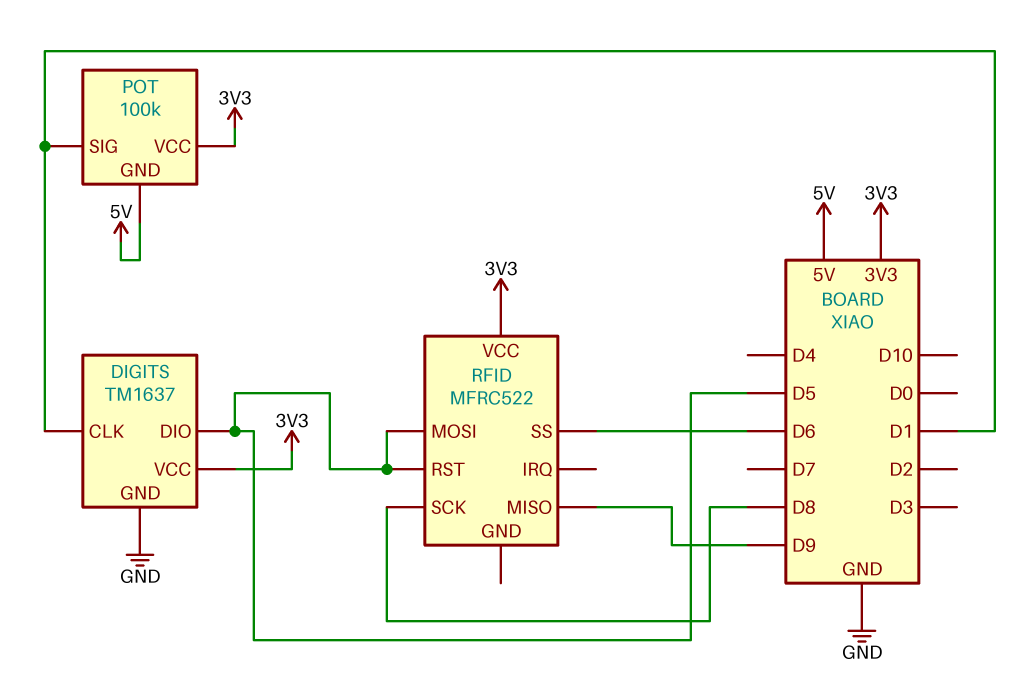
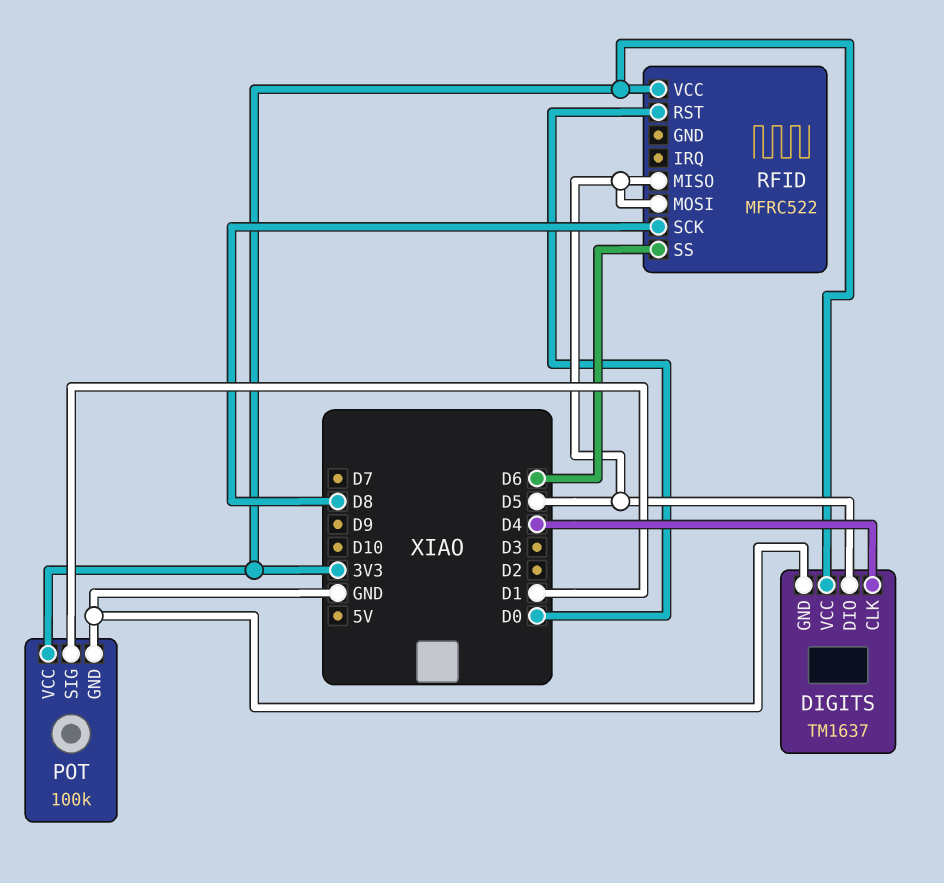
DIGITS pin CLK: D1 -> D4
POT pin GND: 5V -> GND
RFID pin MISO: D9 -> D5
RFID pin RST: D5 -> D0

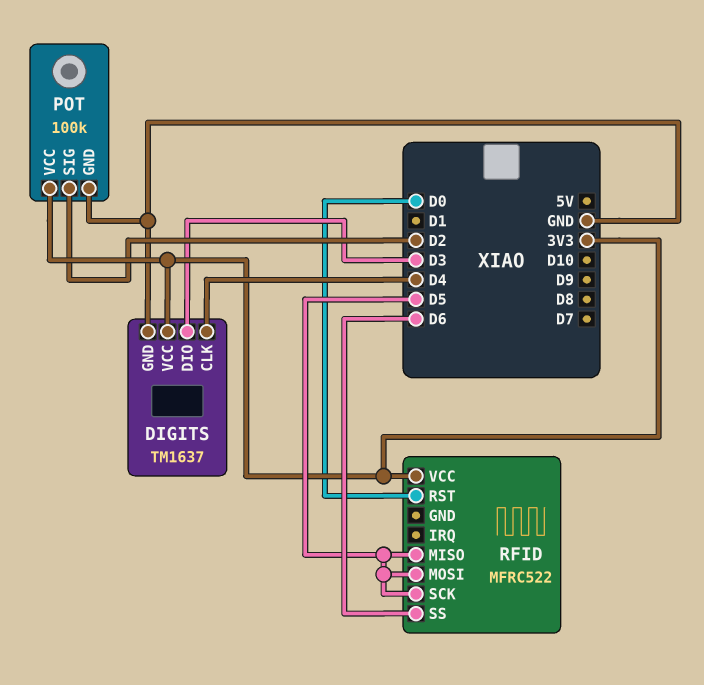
DIGITS pin DIO: D5 -> D3
POT pin SIG: D1 -> D2
RFID pin SCK: D8 -> D5

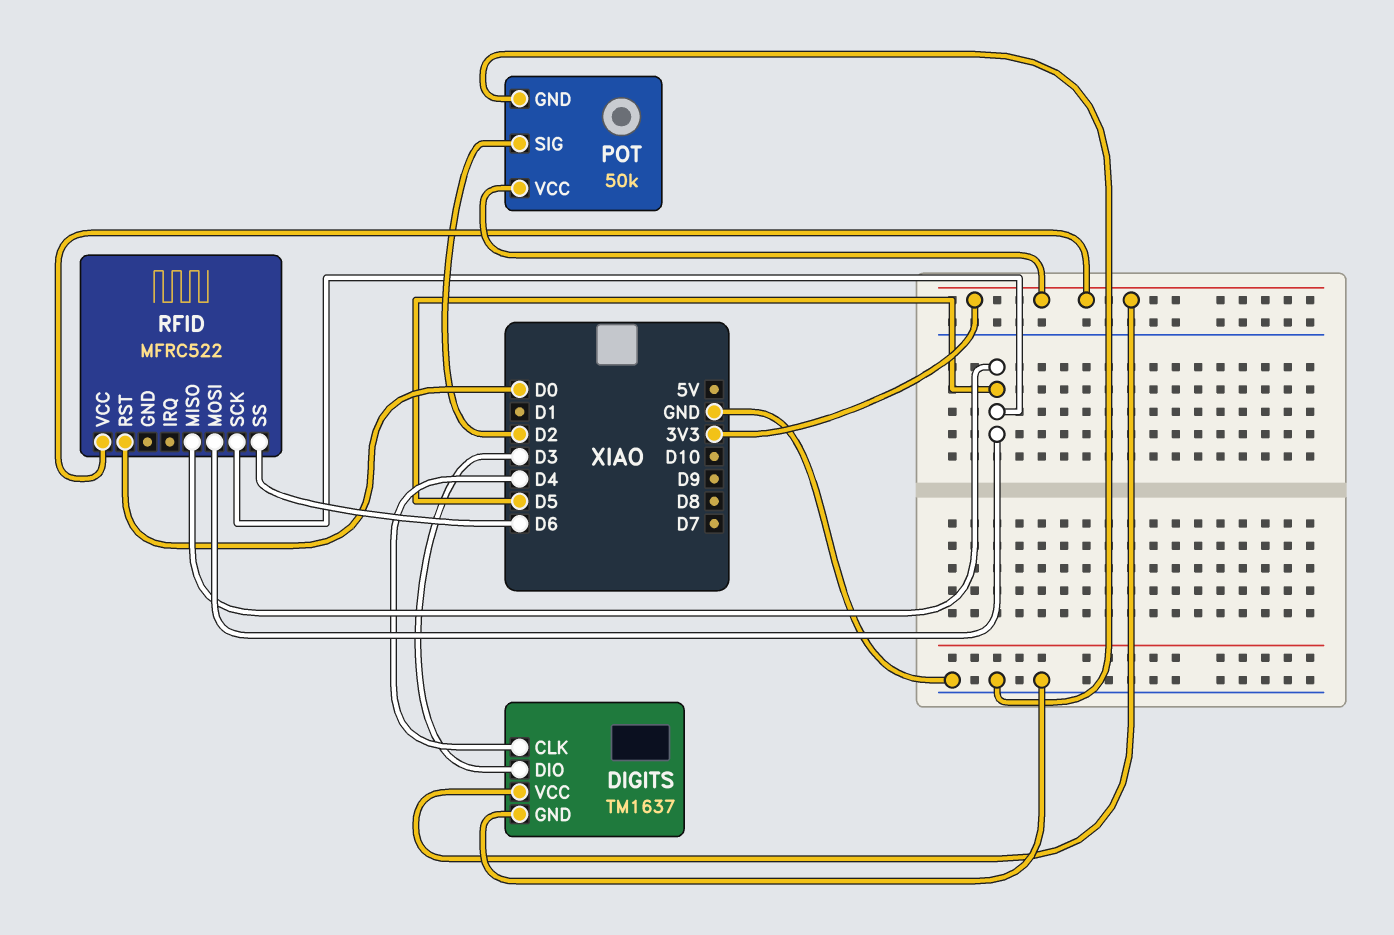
POT: 100k -> 50k

